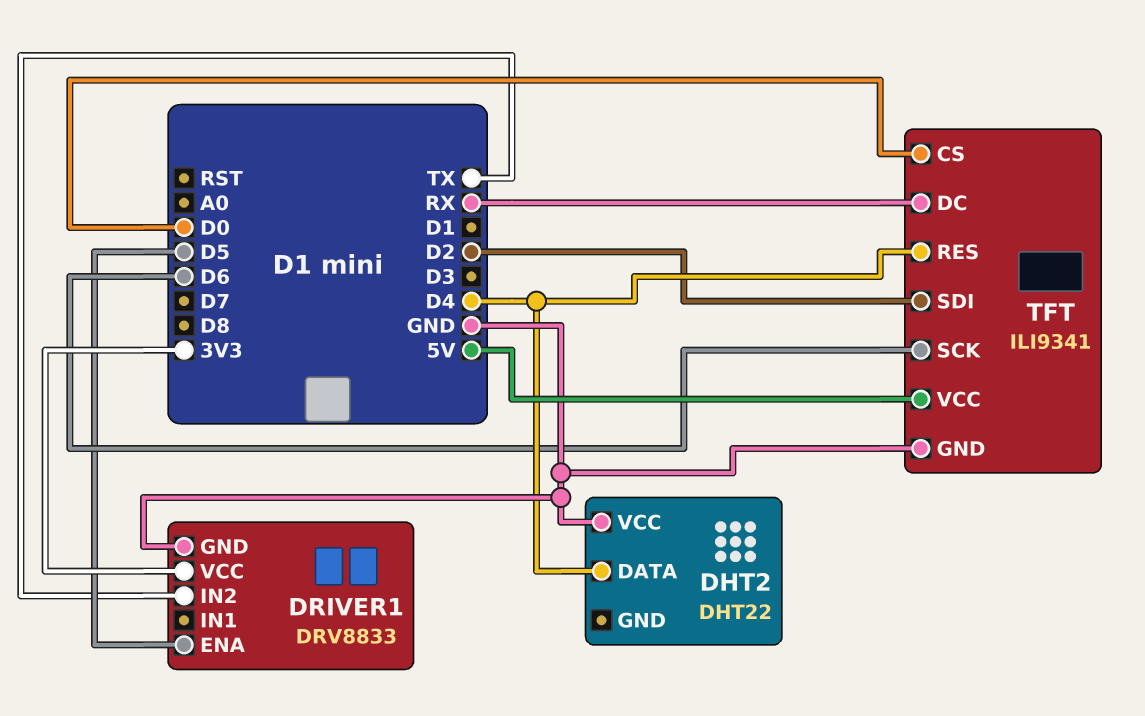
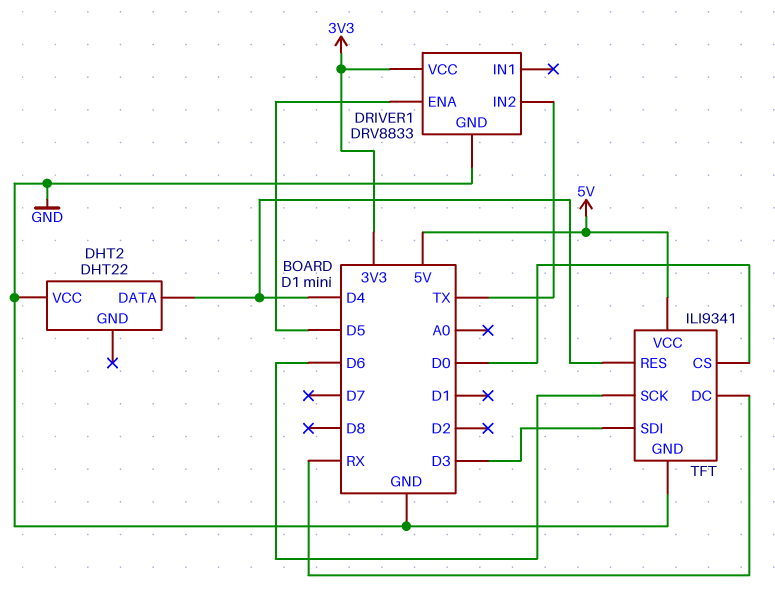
TFT pin SDI: D2 -> D3

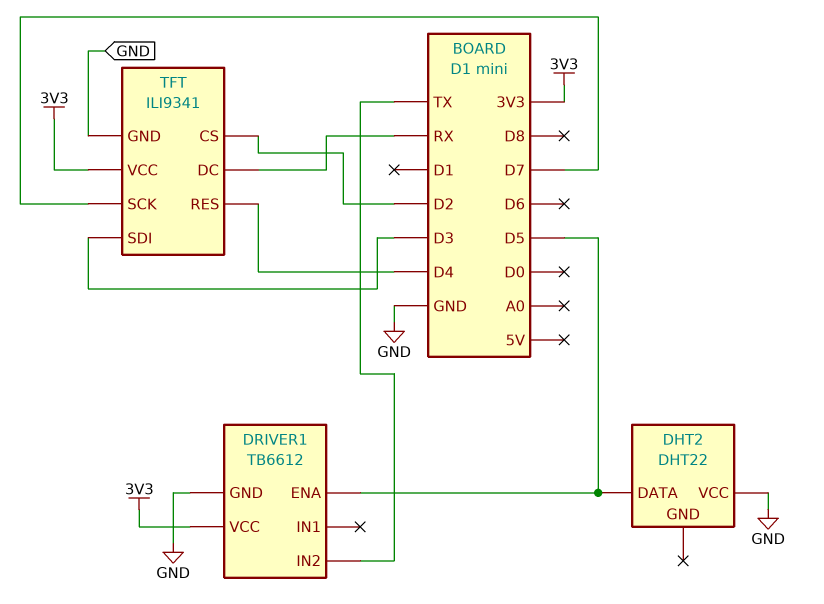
DHT2 pin DATA: D4 -> D5
DRIVER1: DRV8833 -> TB6612
TFT pin CS: D0 -> D2
TFT pin SCK: D6 -> D7
TFT pin VCC: 5V -> 3V3

